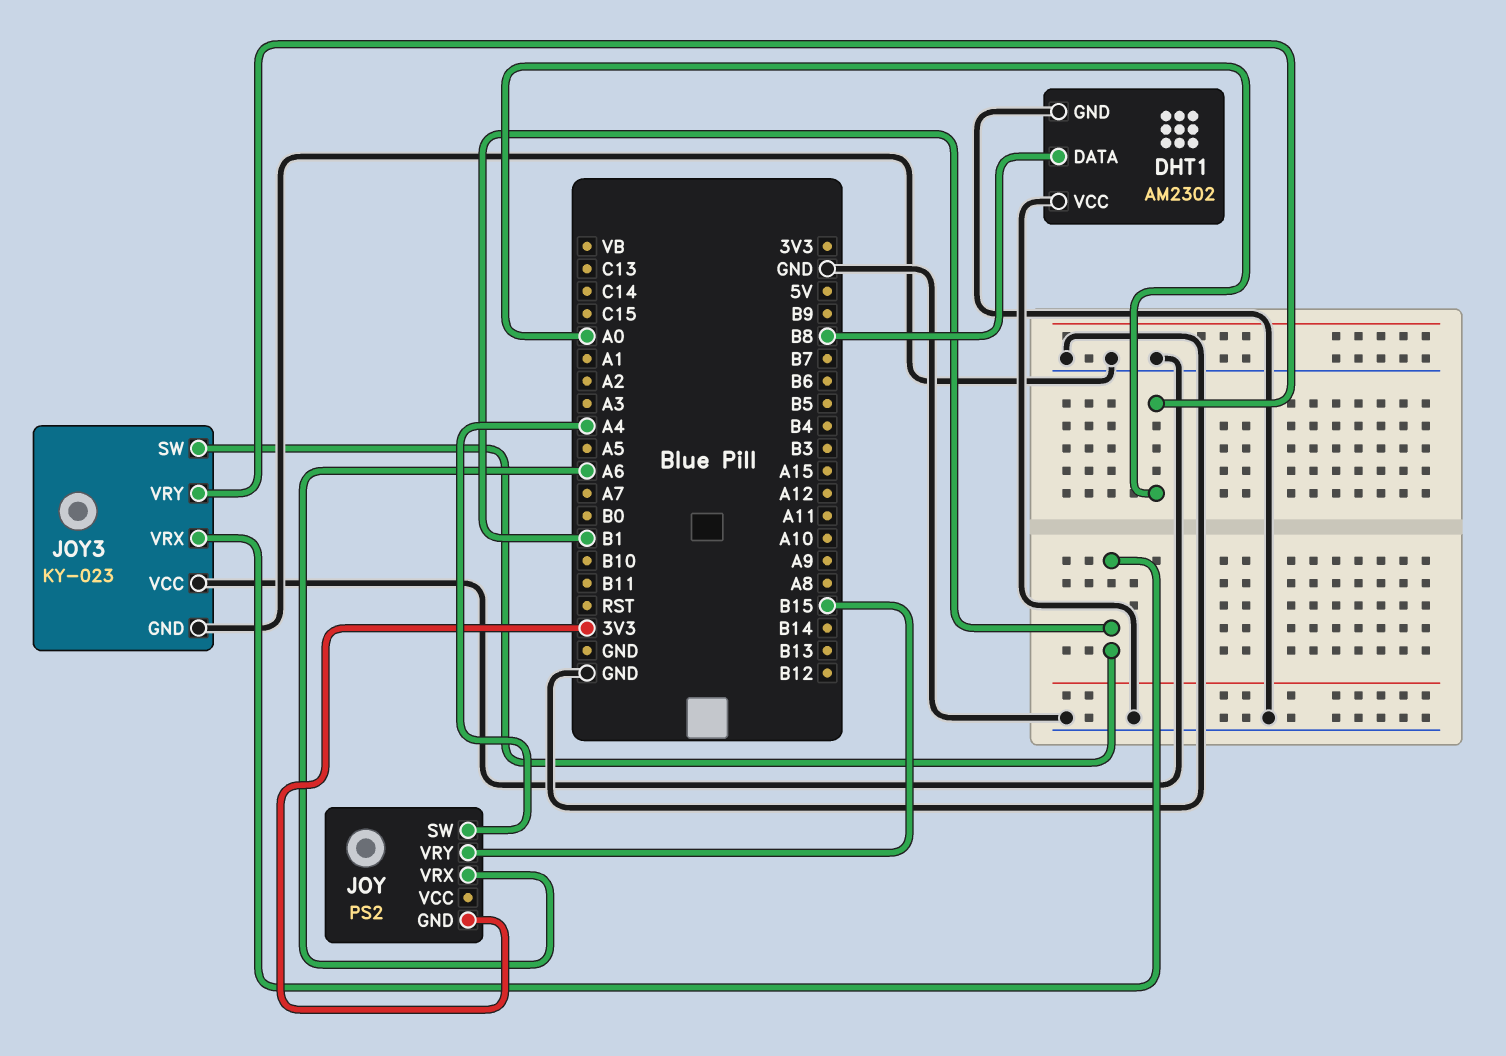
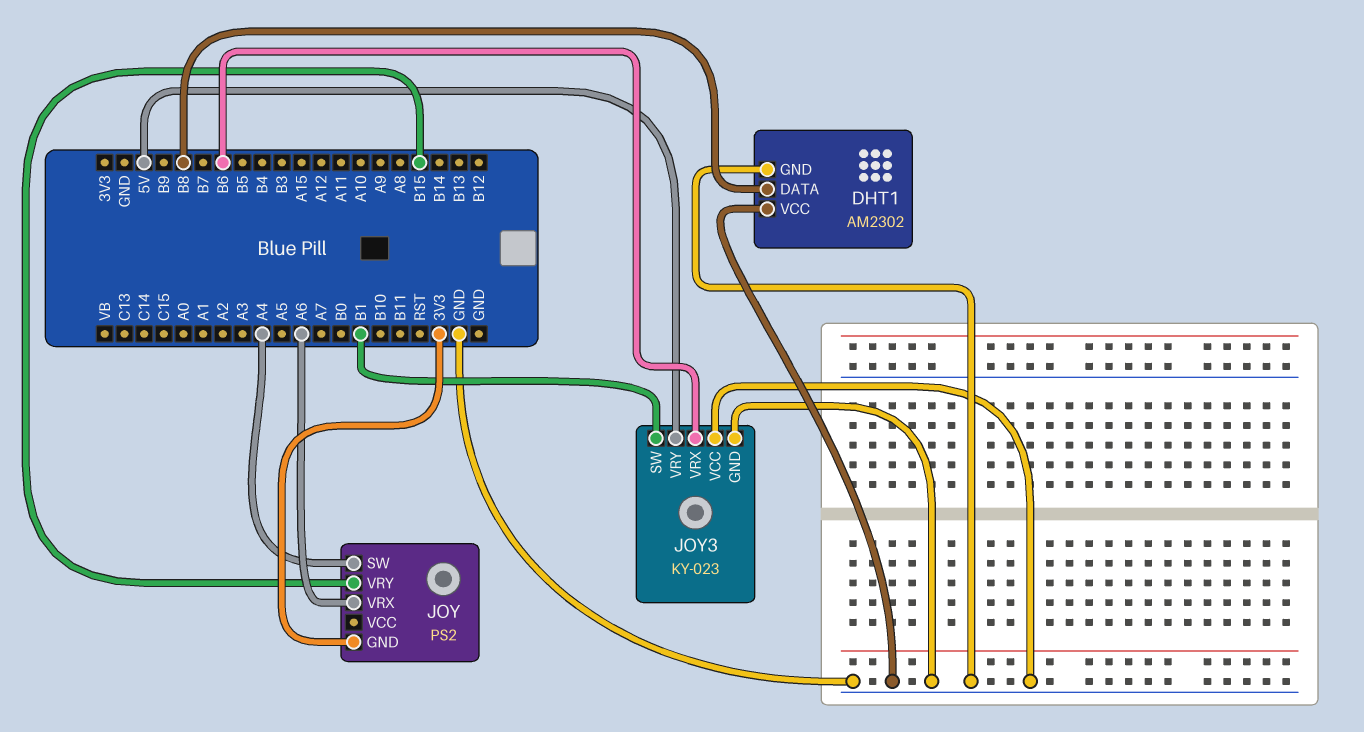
JOY3 pin VRX: B1 -> B6
JOY3 pin VRY: A0 -> 5V

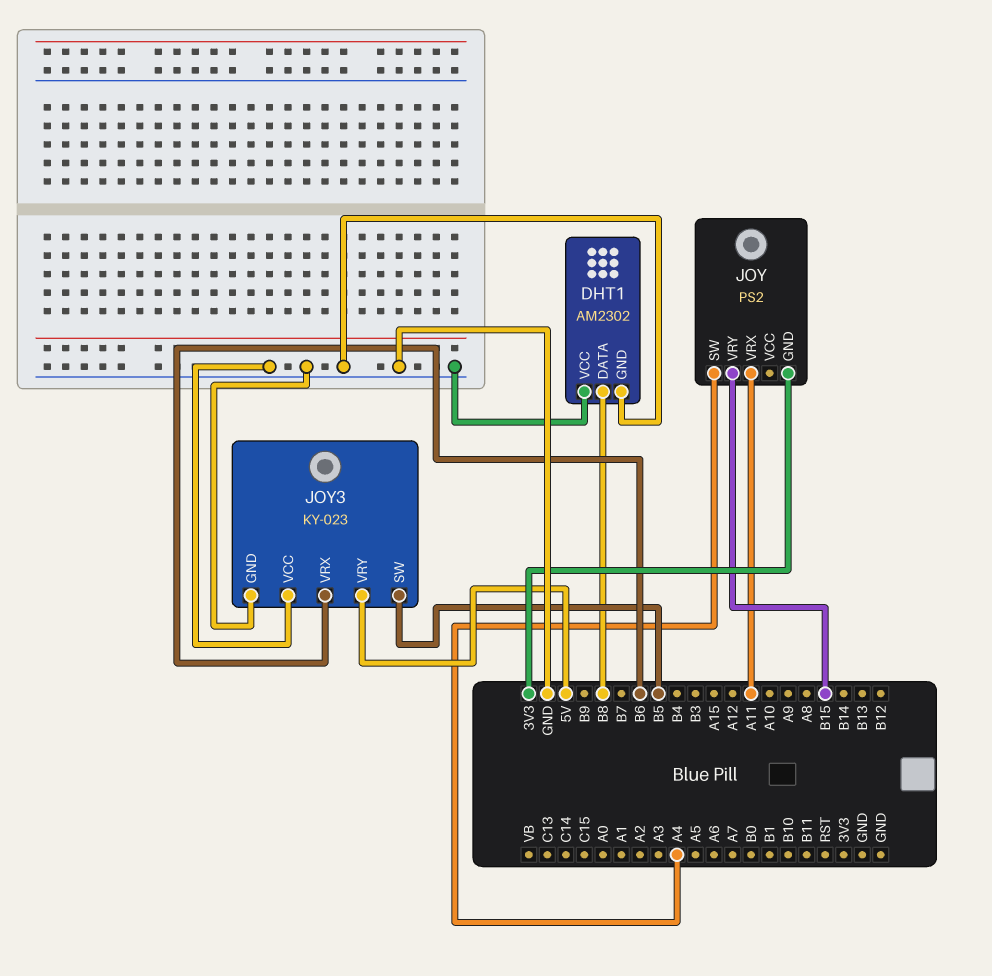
JOY pin VRX: A6 -> A11
JOY3 pin SW: B1 -> B5

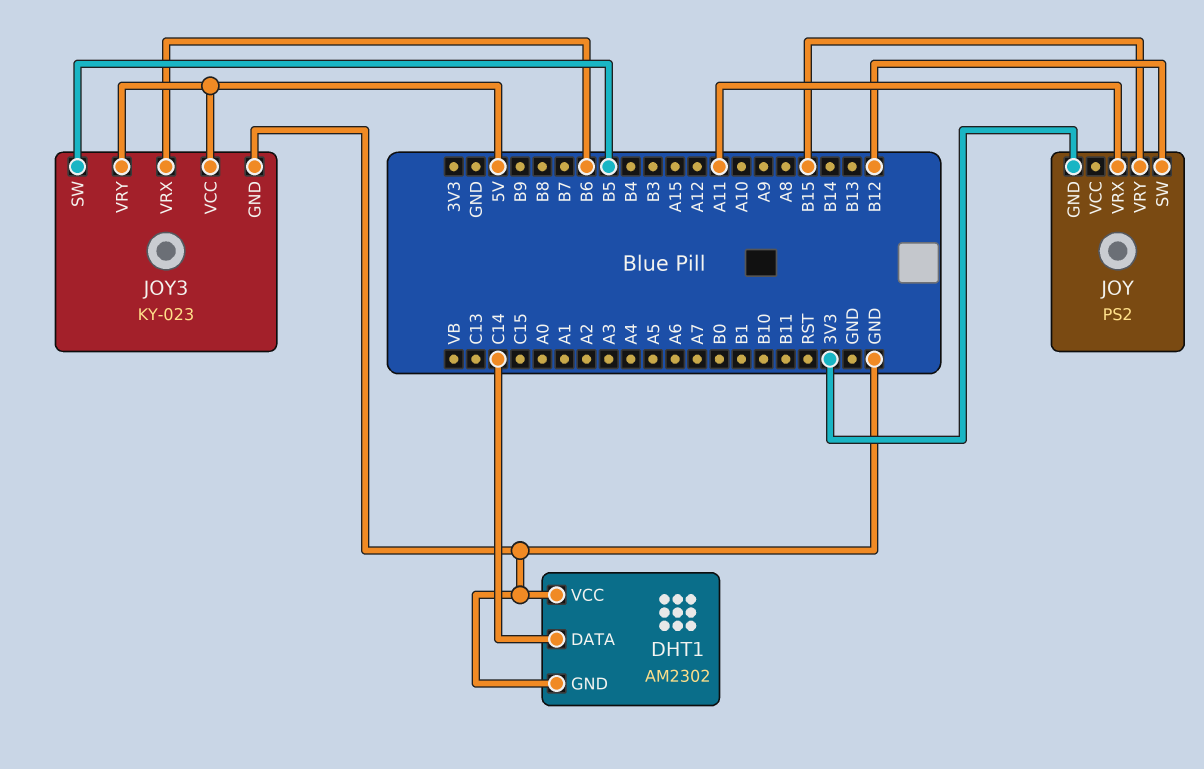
DHT1 pin DATA: B8 -> C14
JOY pin SW: A4 -> B12
JOY3 pin VCC: GND -> 5V

